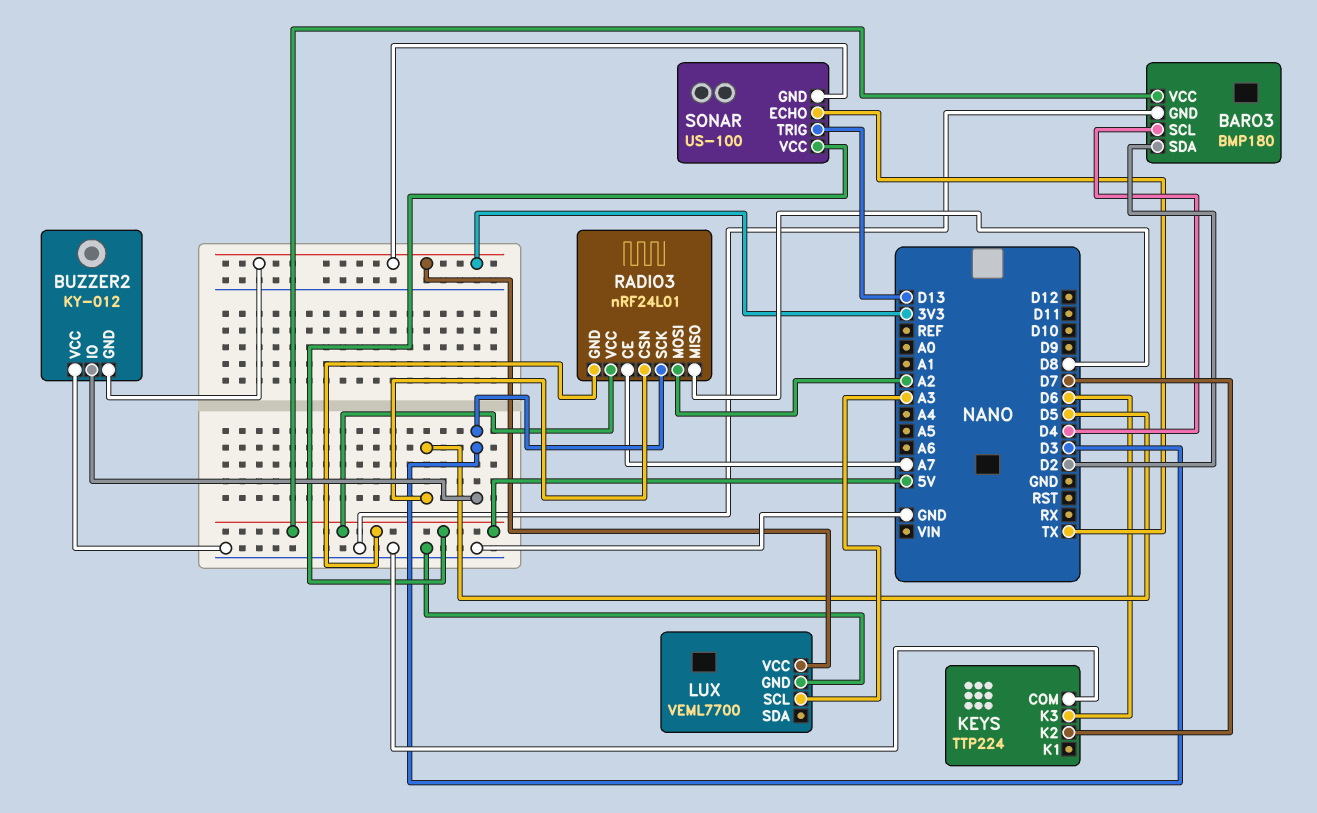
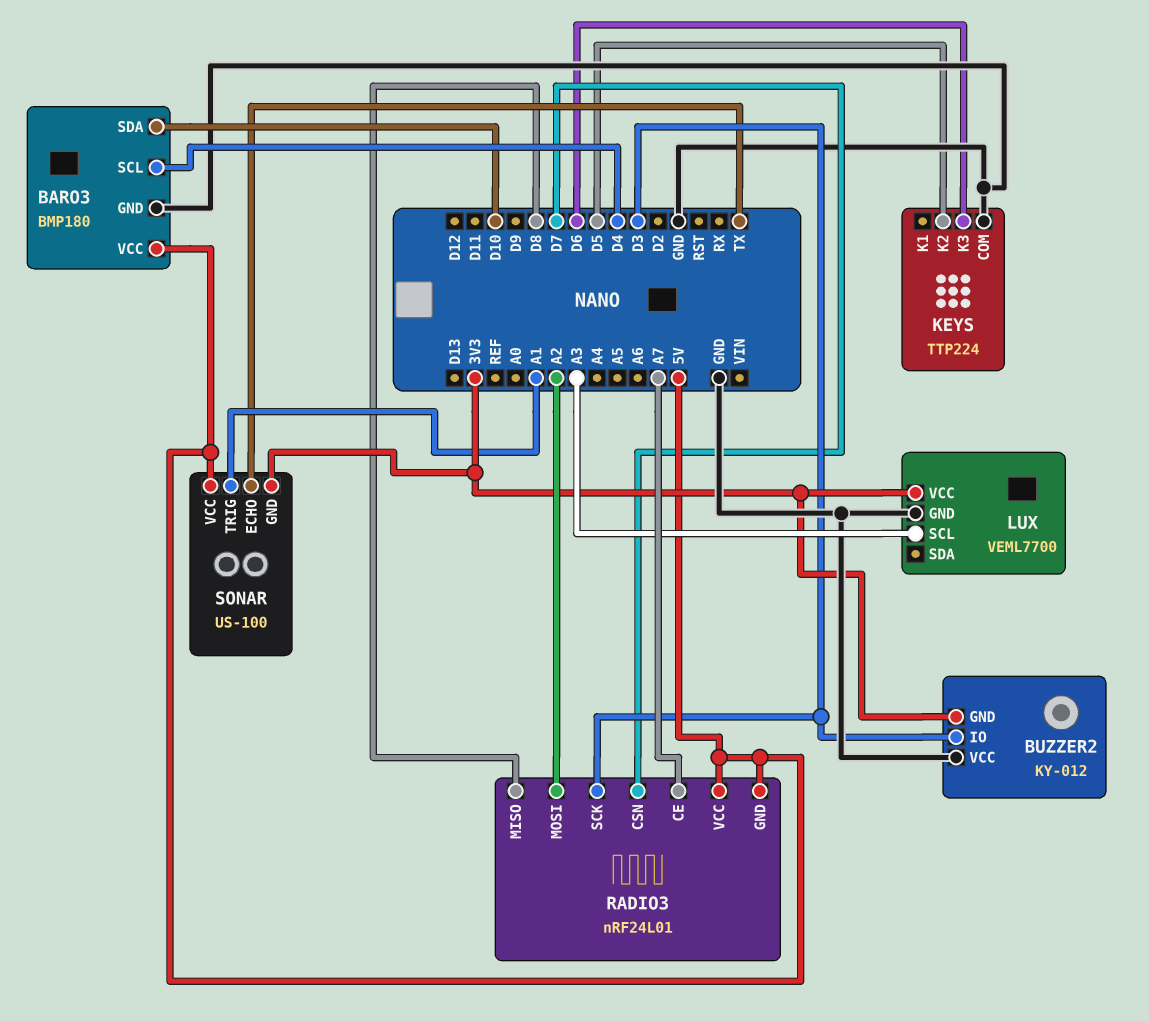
BARO3 pin SDA: D2 -> D10
KEYS pin K2: D7 -> D5
RADIO3 pin CSN: D5 -> D7
SONAR pin TRIG: D13 -> A1

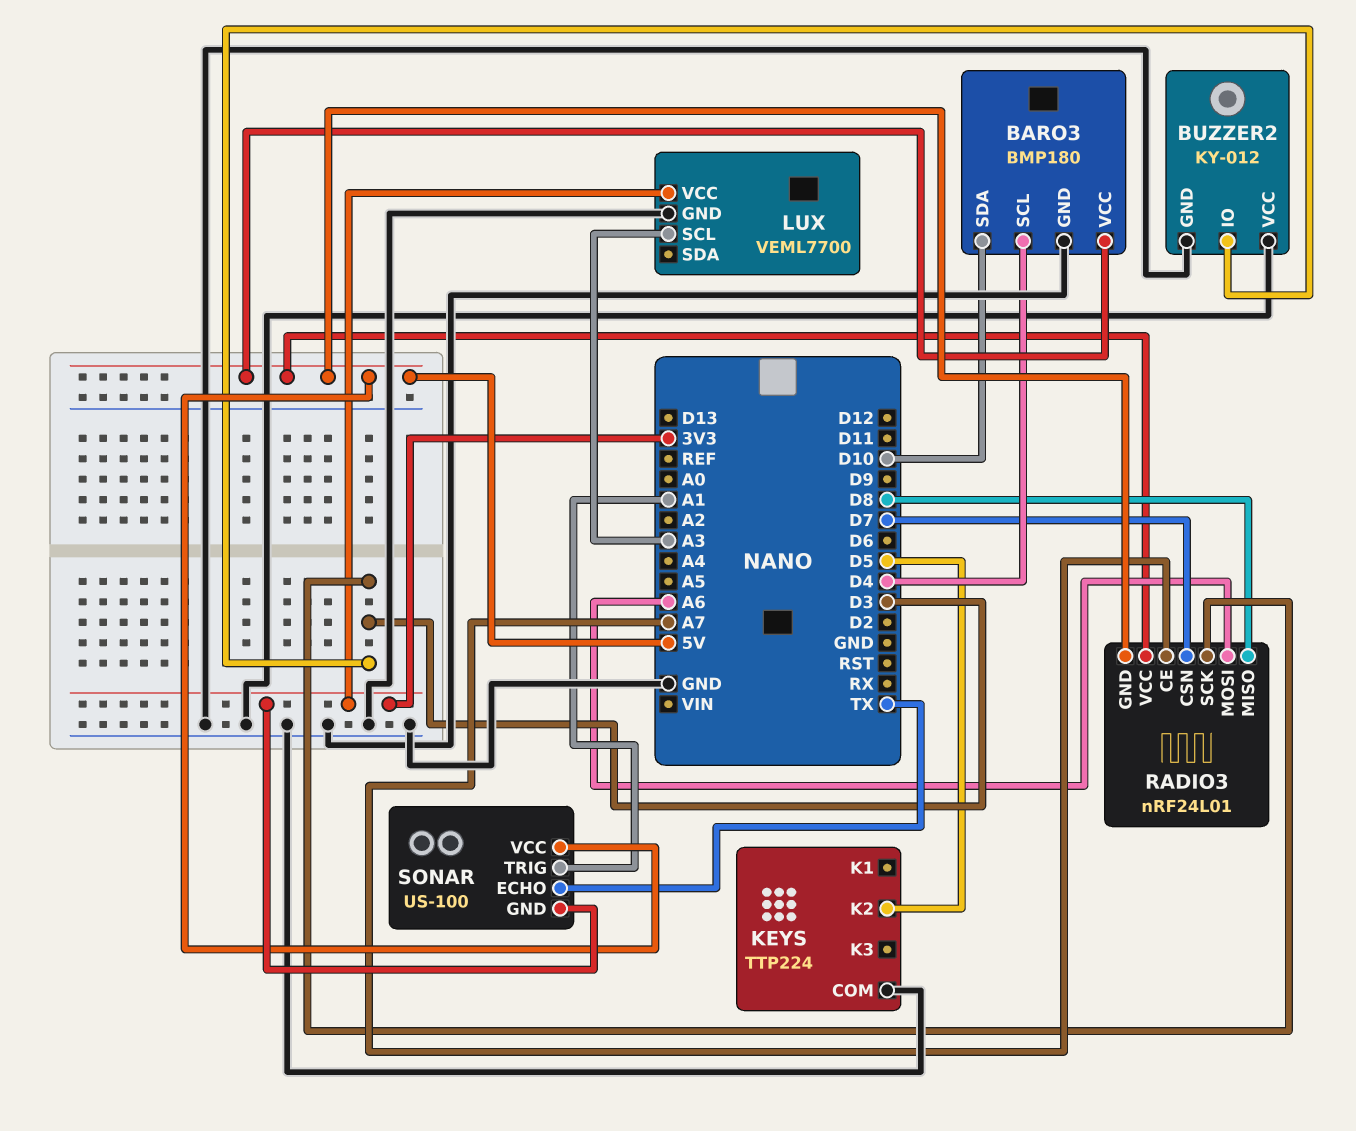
BUZZER2 pin GND: 3V3 -> GND
KEYS pin K3: D6 -> none
RADIO3 pin MOSI: A2 -> A6

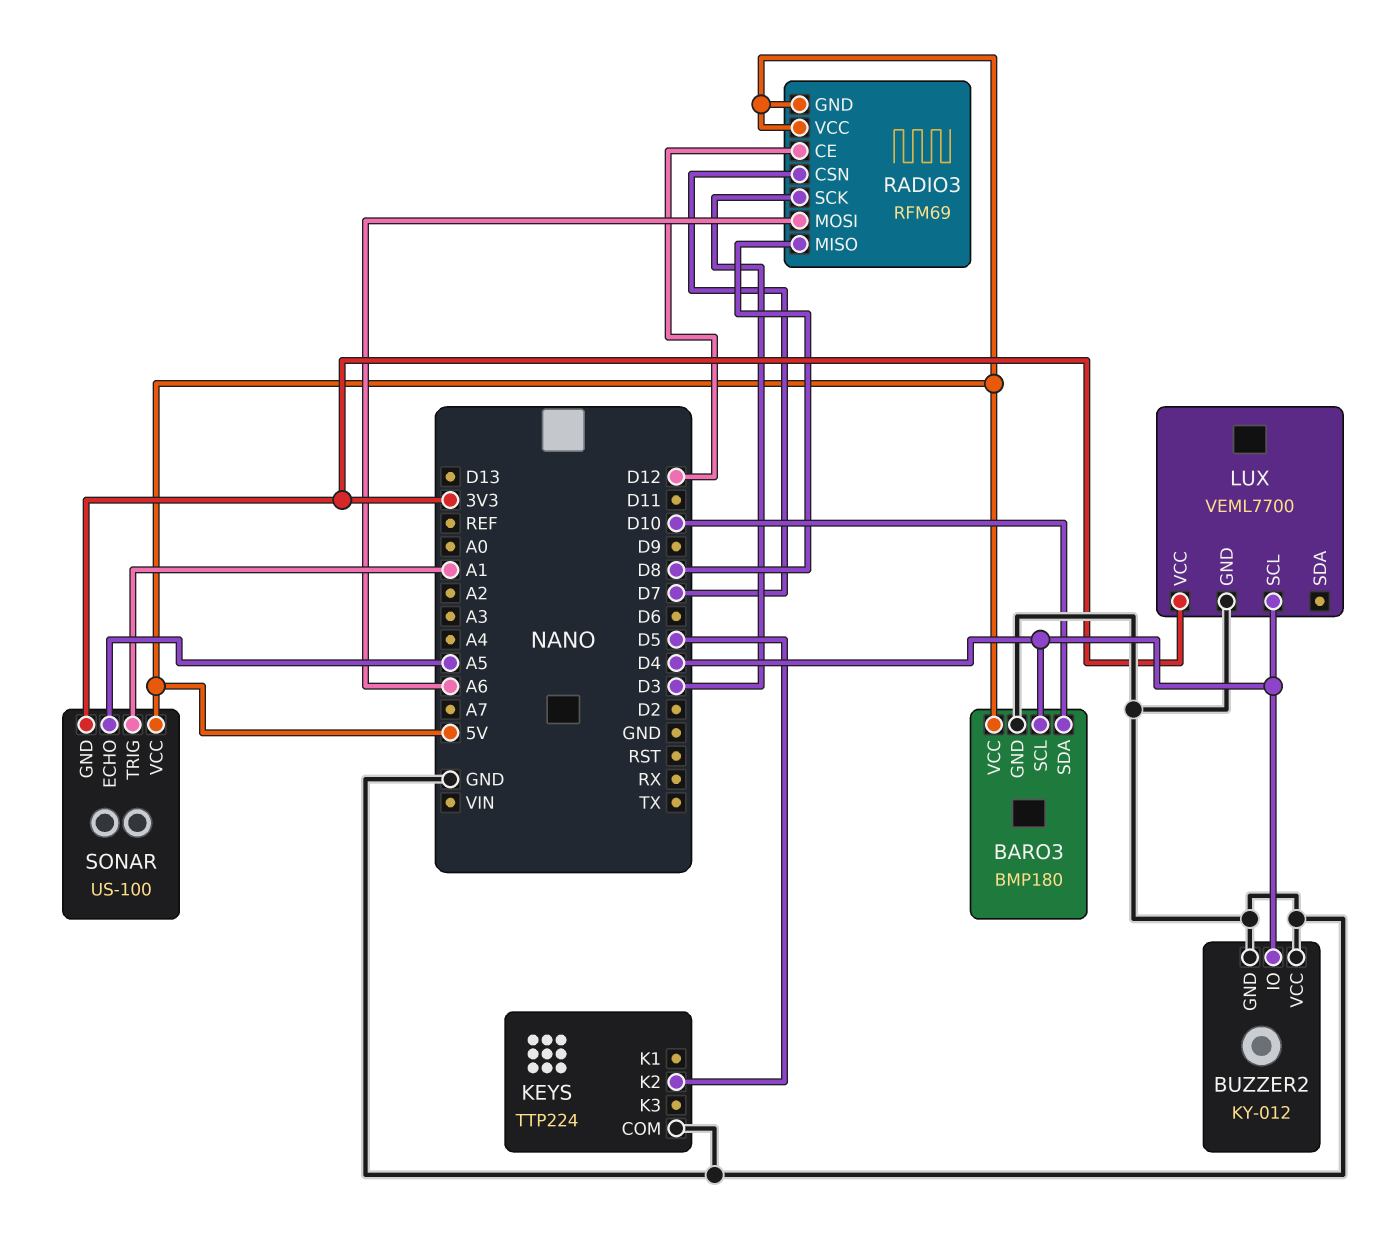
BUZZER2 pin IO: D3 -> D4
LUX pin SCL: A3 -> D4
RADIO3: nRF24L01 -> RFM69
RADIO3 pin CE: A7 -> D12
SONAR pin ECHO: TX -> A5

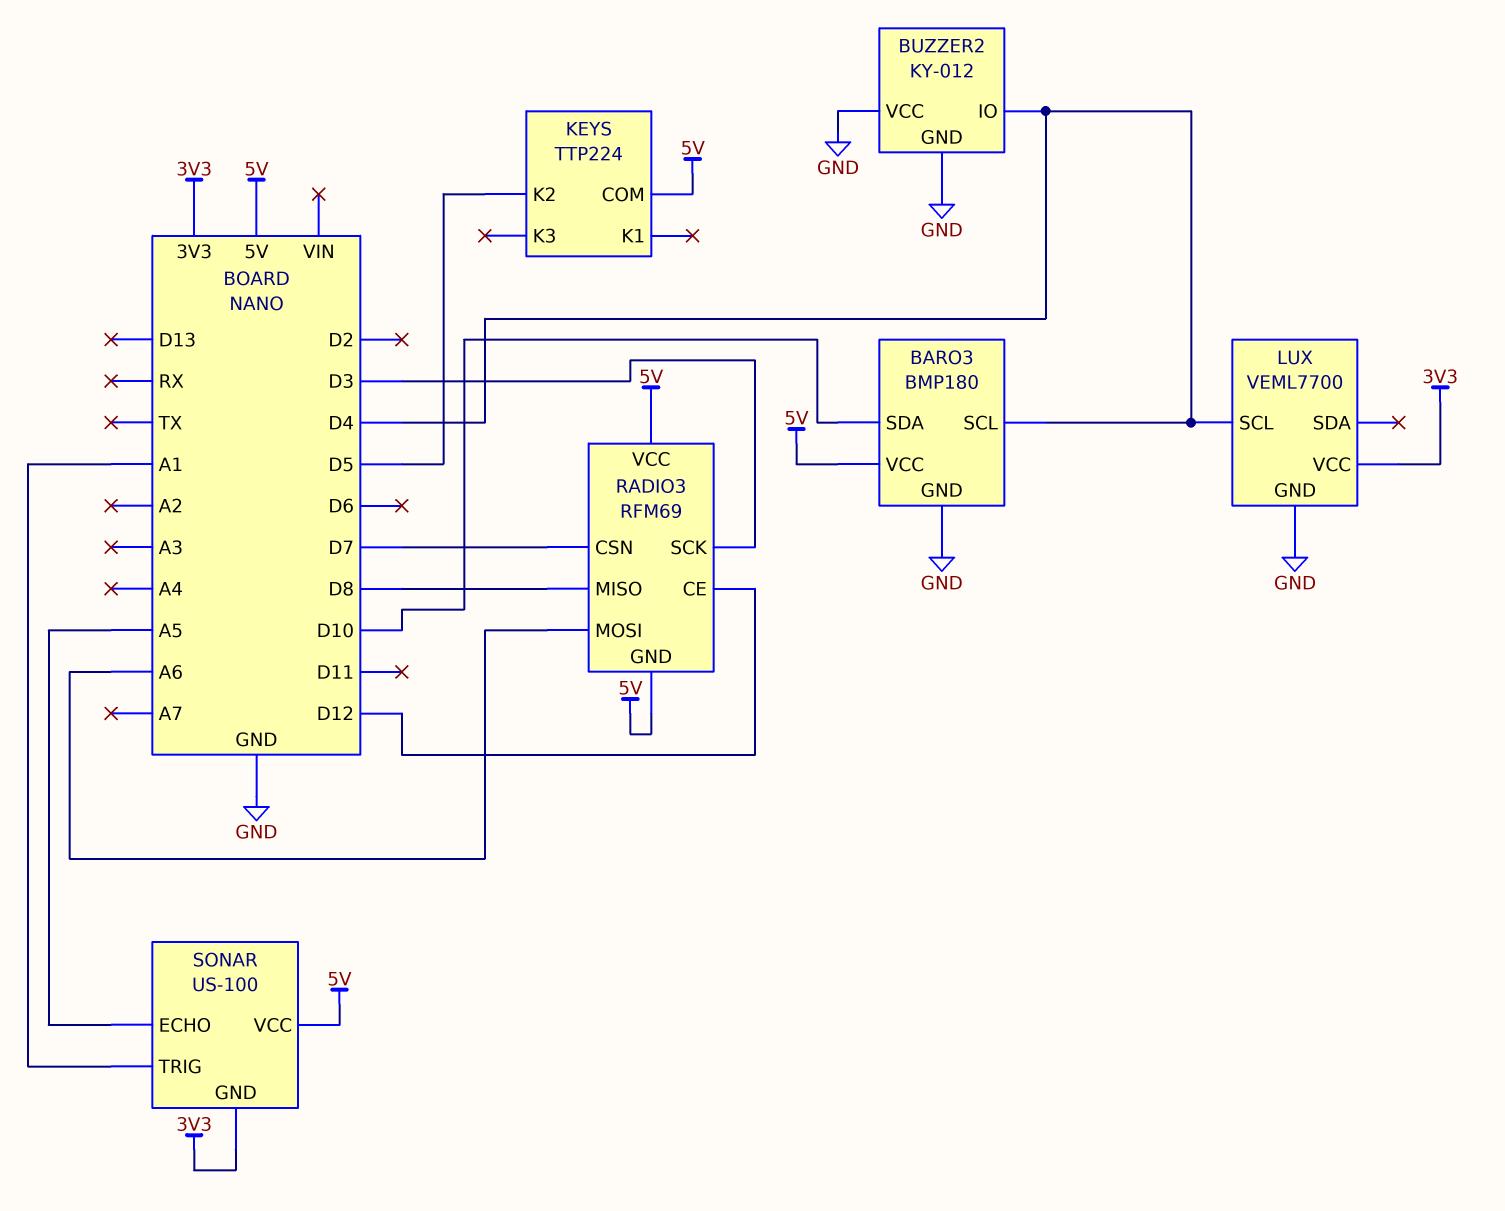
KEYS pin COM: GND -> 5V

